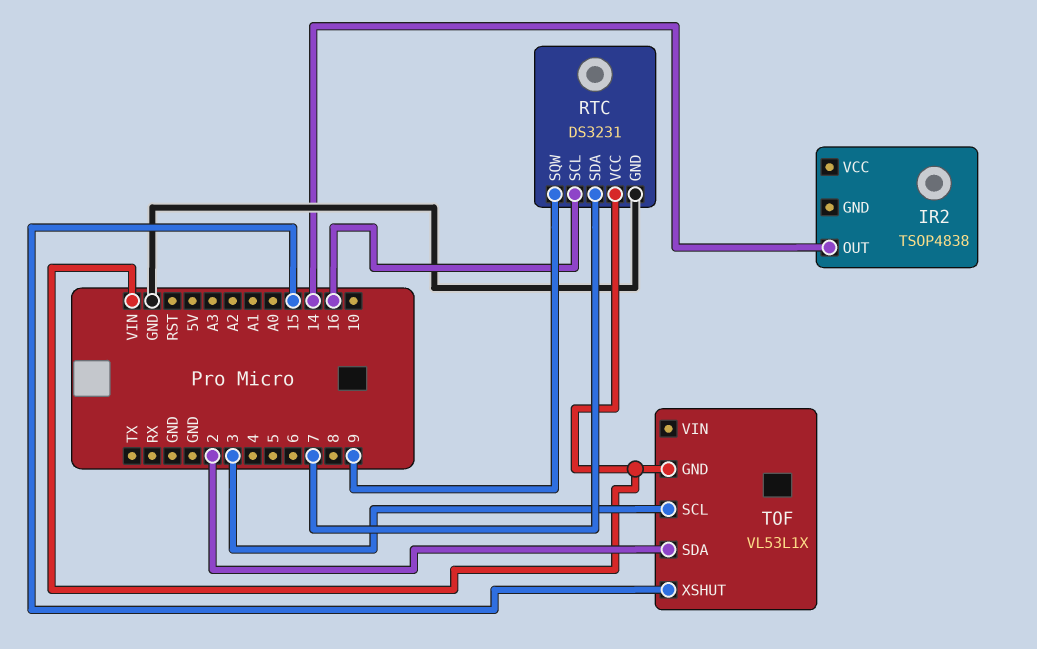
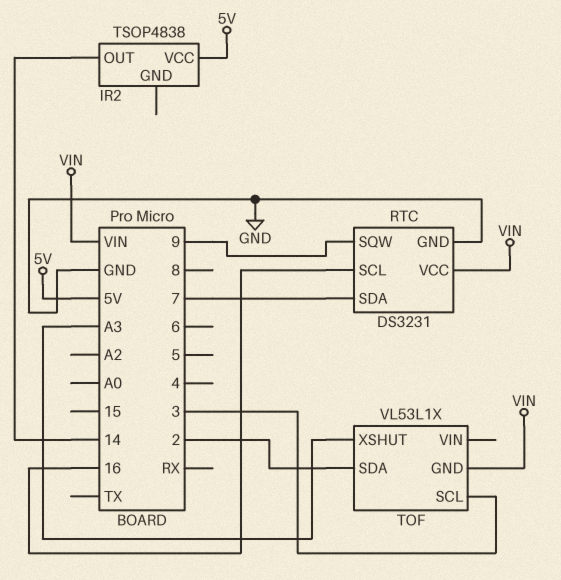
IR2 pin VCC: none -> 5V
TOF pin XSHUT: 15 -> A3

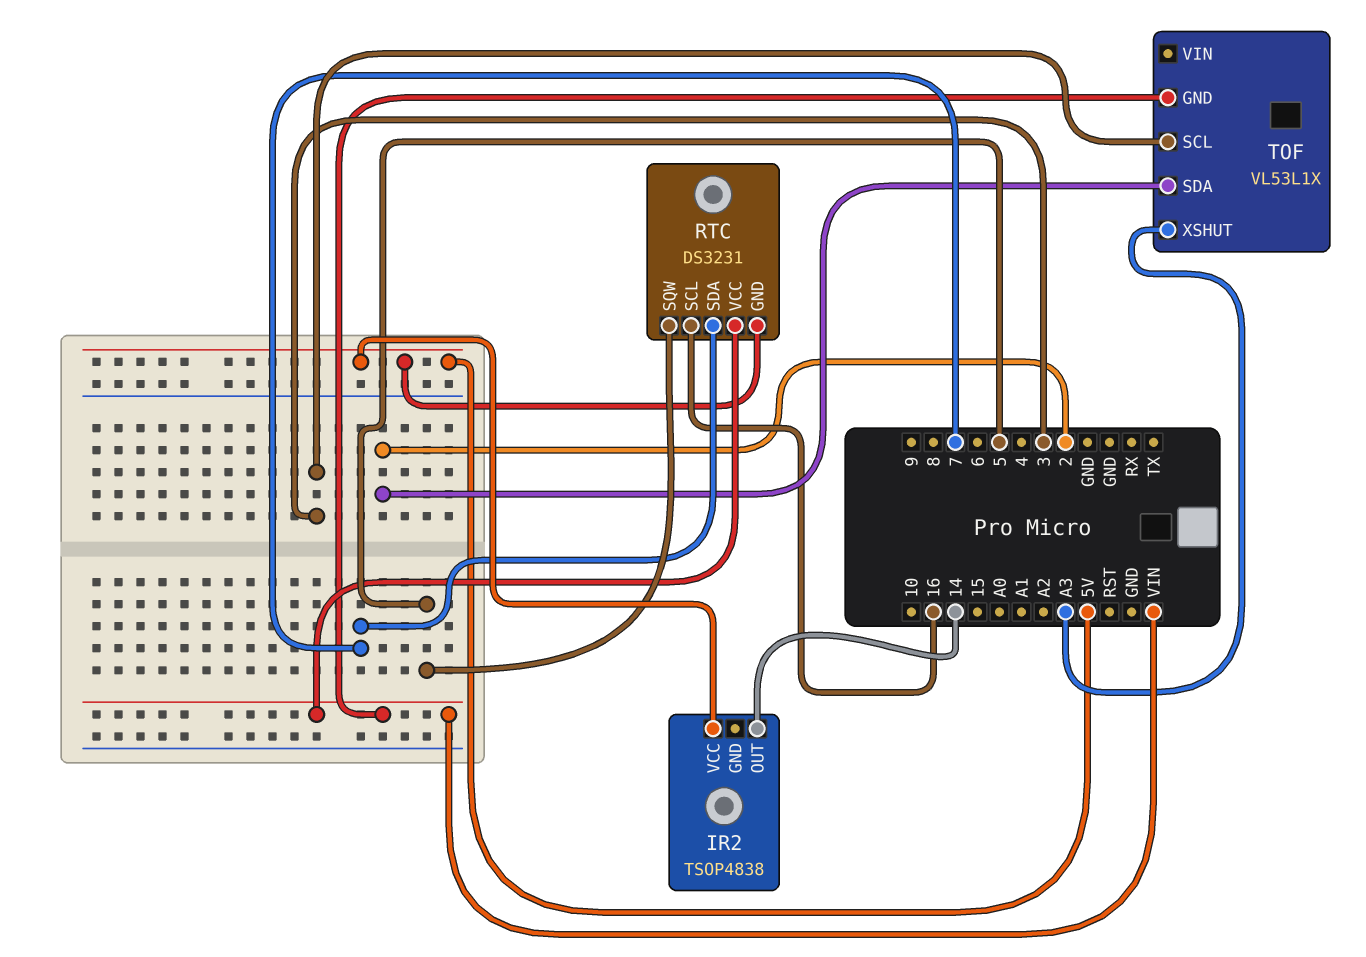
RTC pin GND: GND -> 5V
RTC pin SQW: 9 -> 5

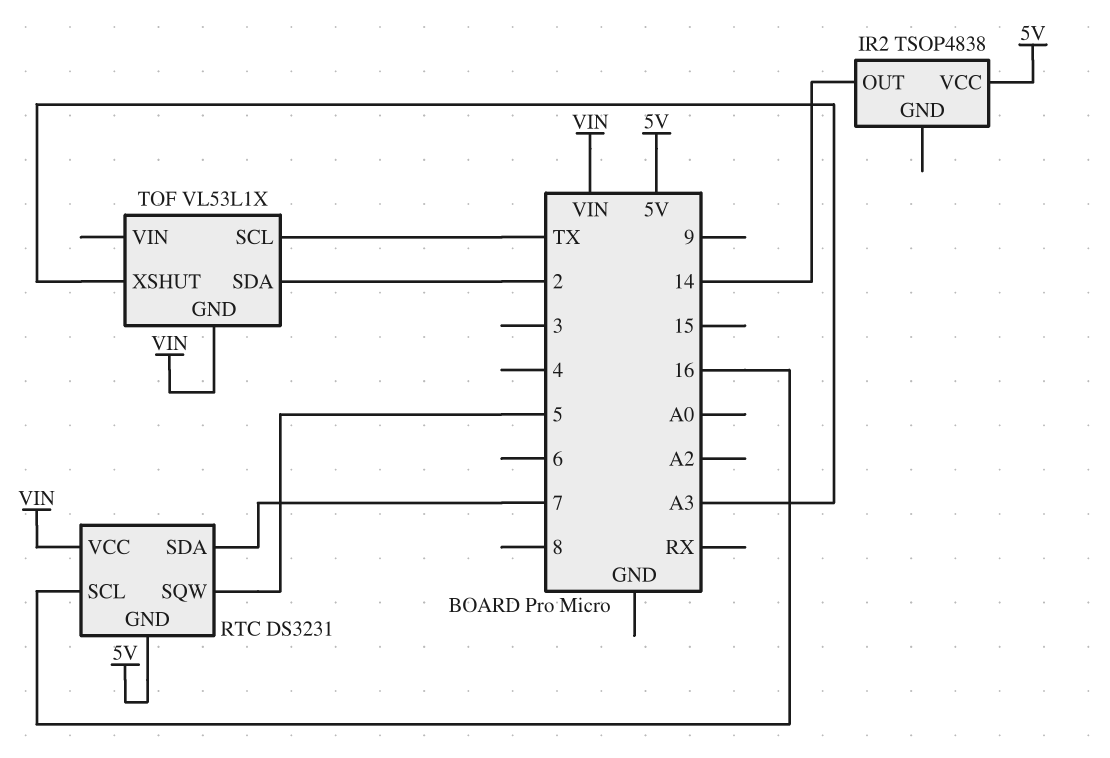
TOF pin SCL: 3 -> TX

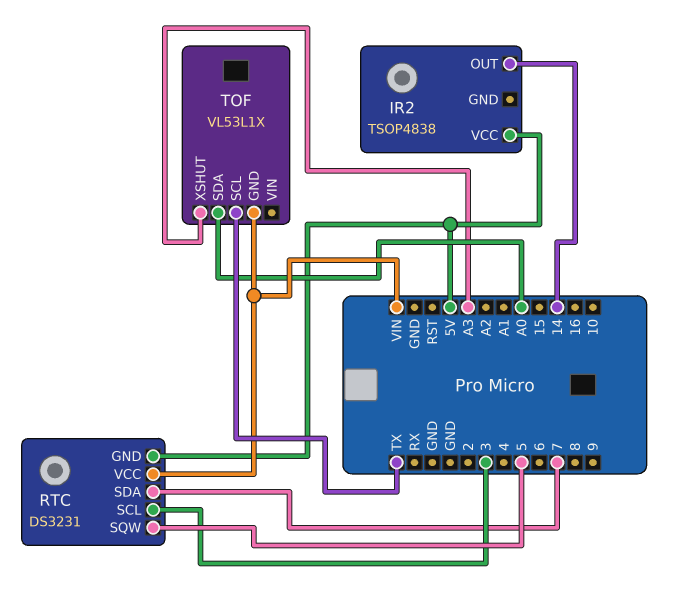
RTC pin SCL: 16 -> 3
TOF pin SDA: 2 -> A0

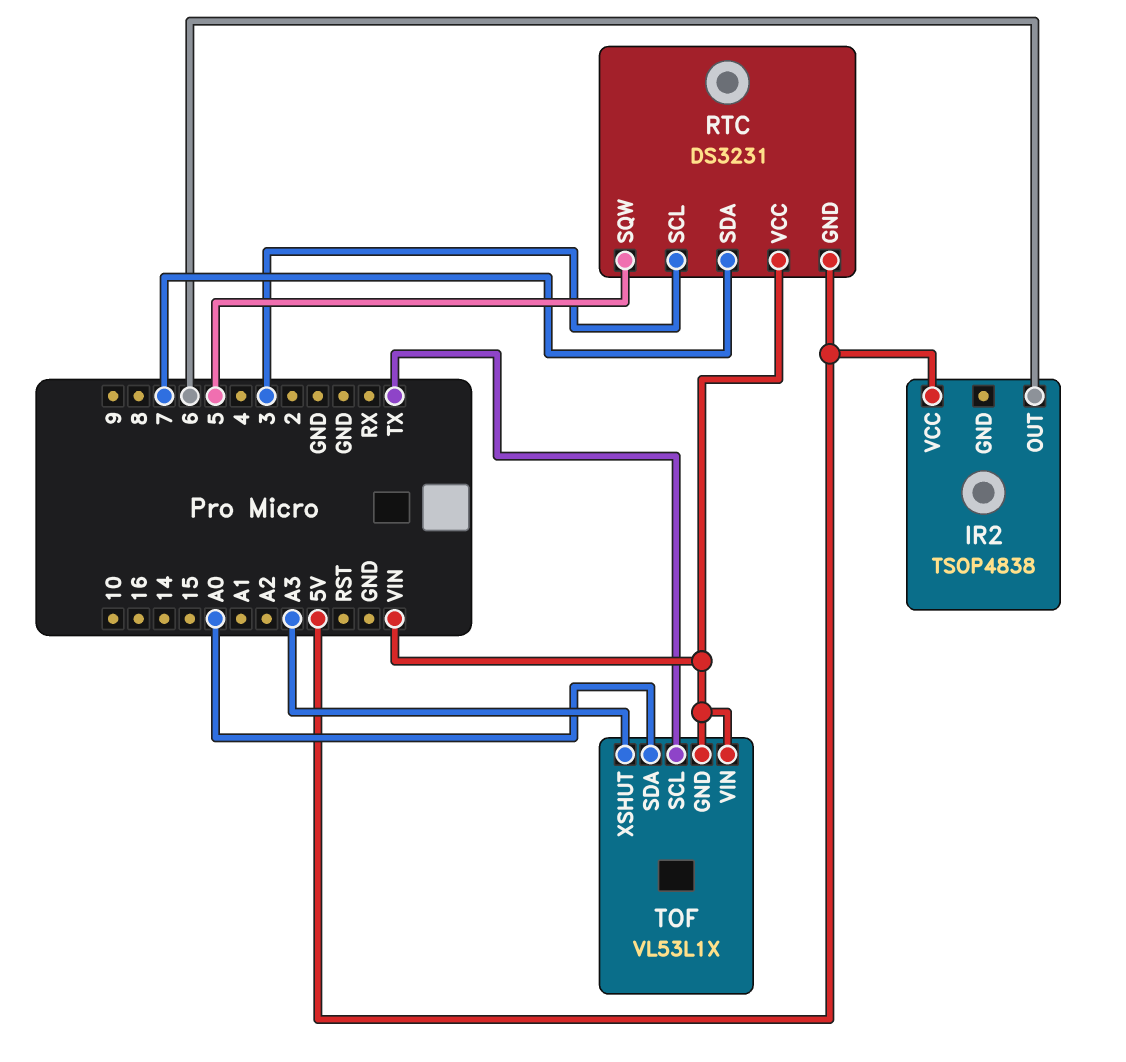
IR2 pin OUT: 14 -> 6
TOF pin VIN: none -> VIN

